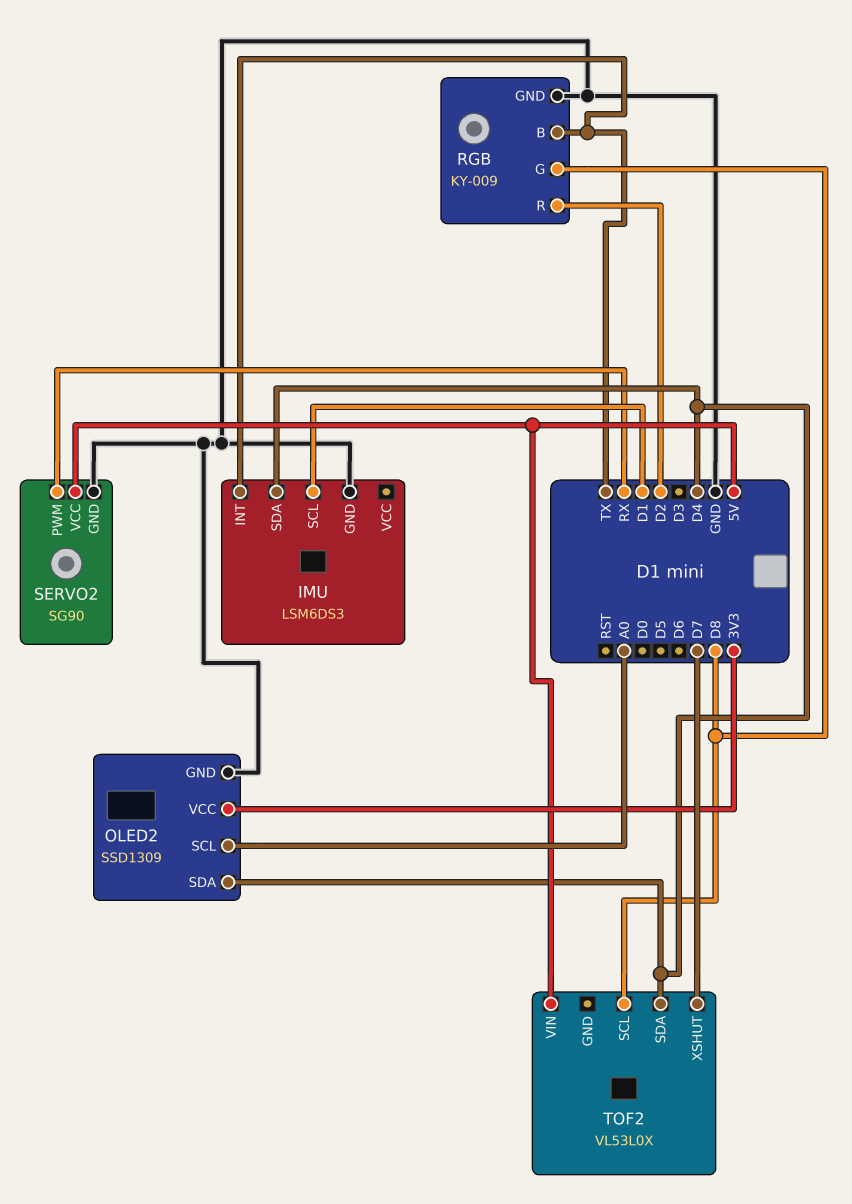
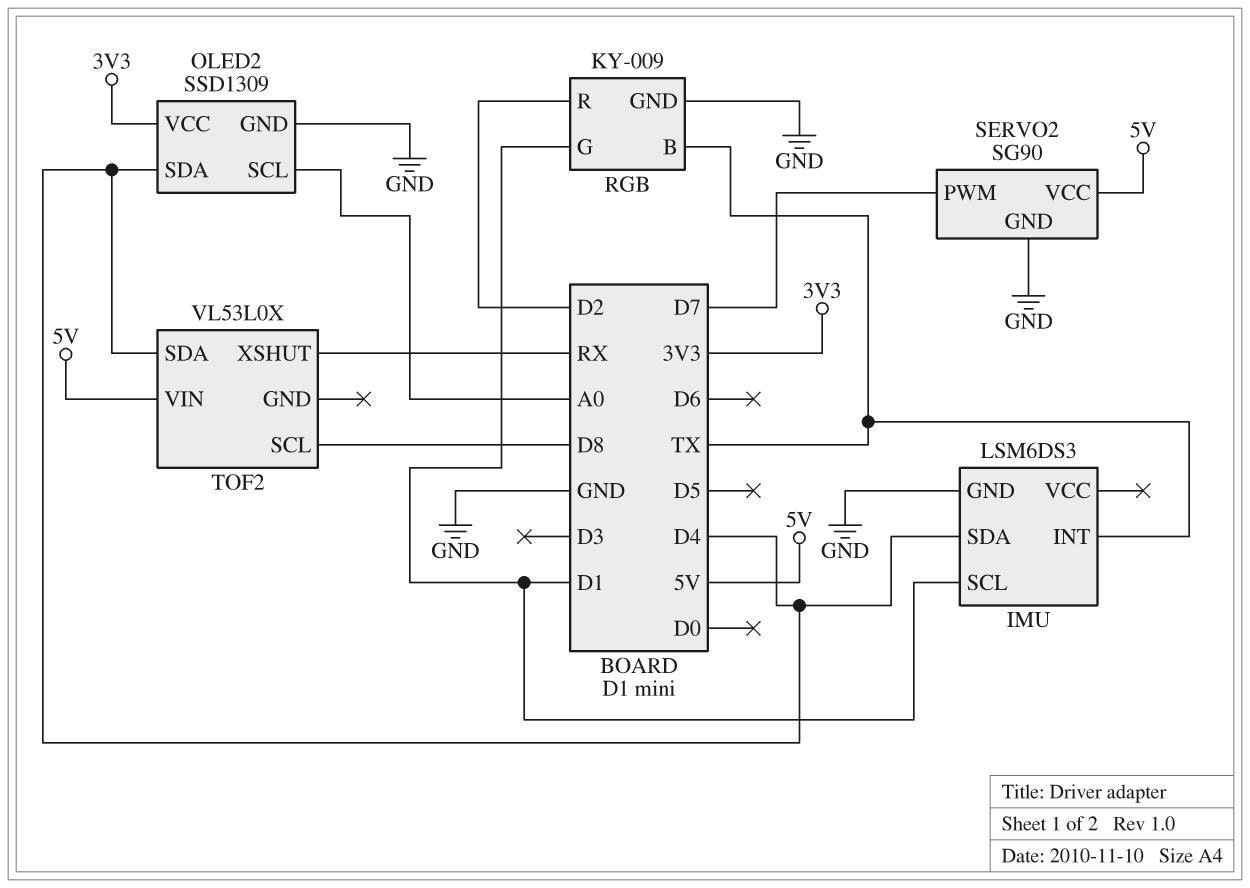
RGB pin G: D8 -> D1
SERVO2 pin PWM: RX -> D7
TOF2 pin XSHUT: D7 -> RX

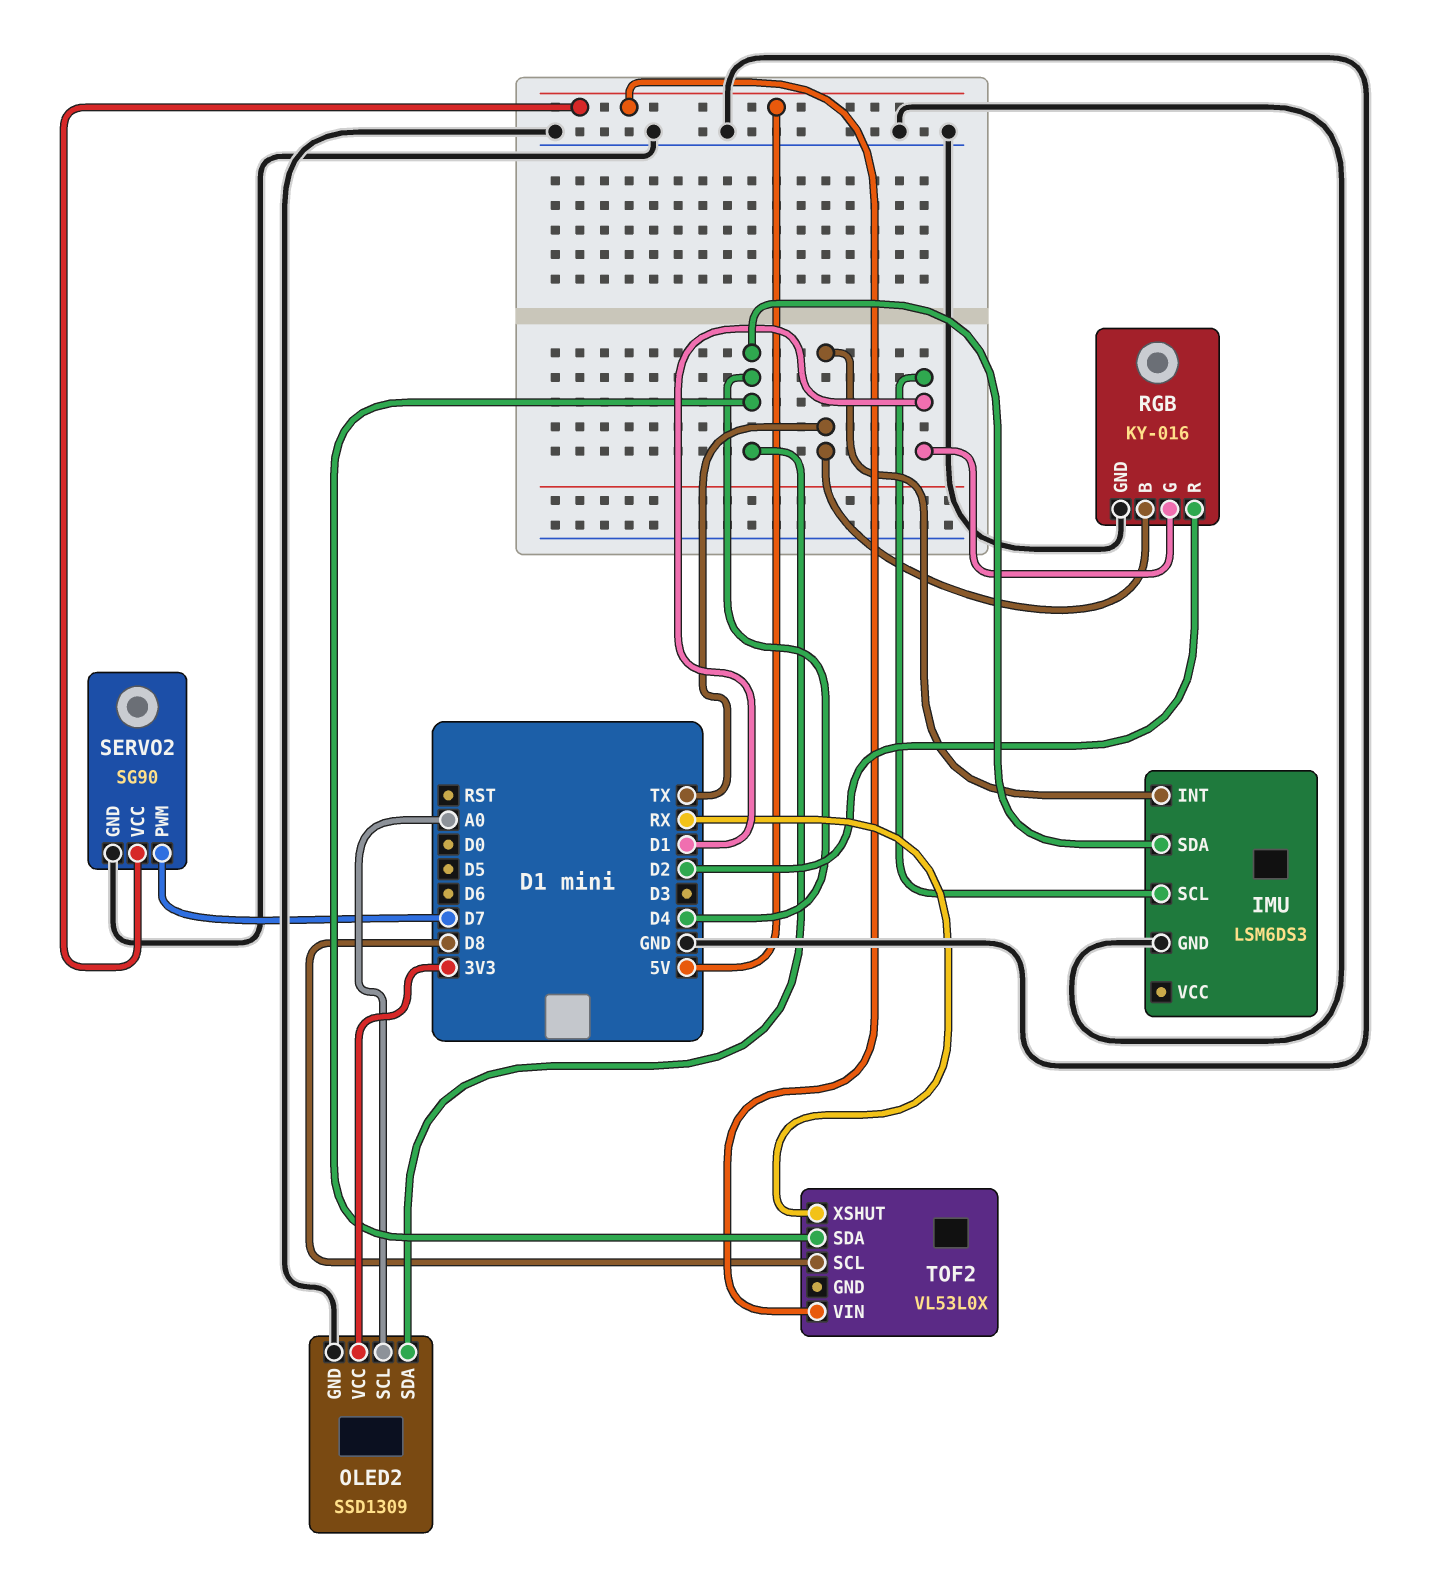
RGB: KY-009 -> KY-016

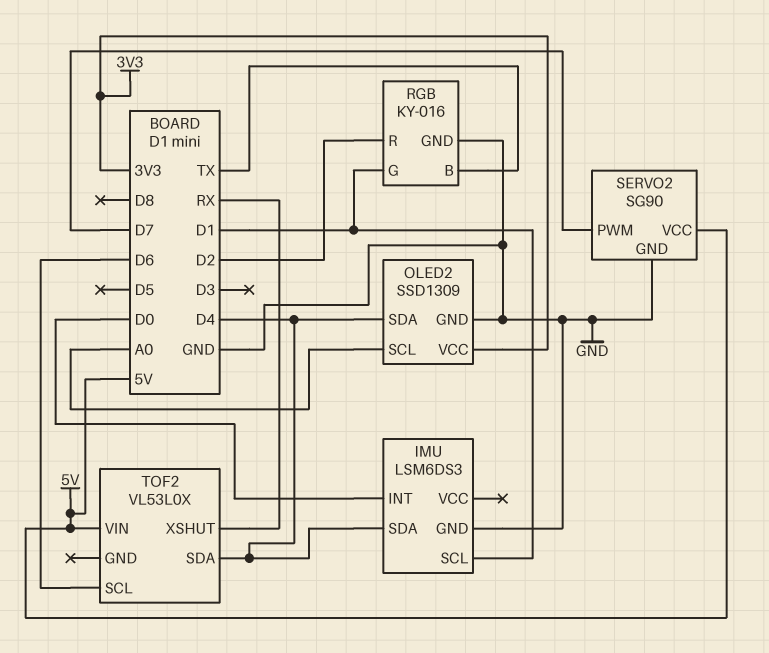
IMU pin INT: TX -> D0
TOF2 pin SCL: D8 -> D6

